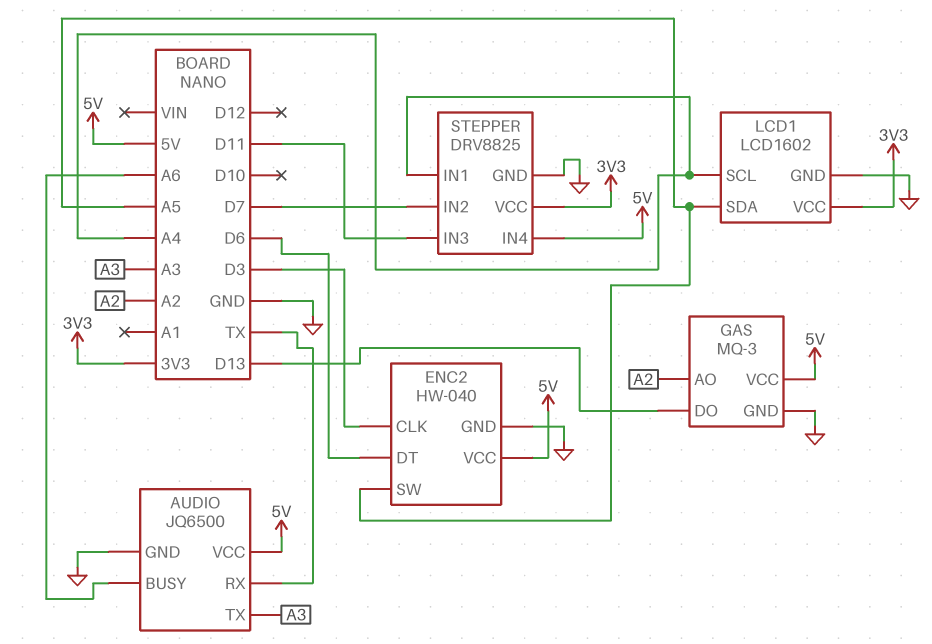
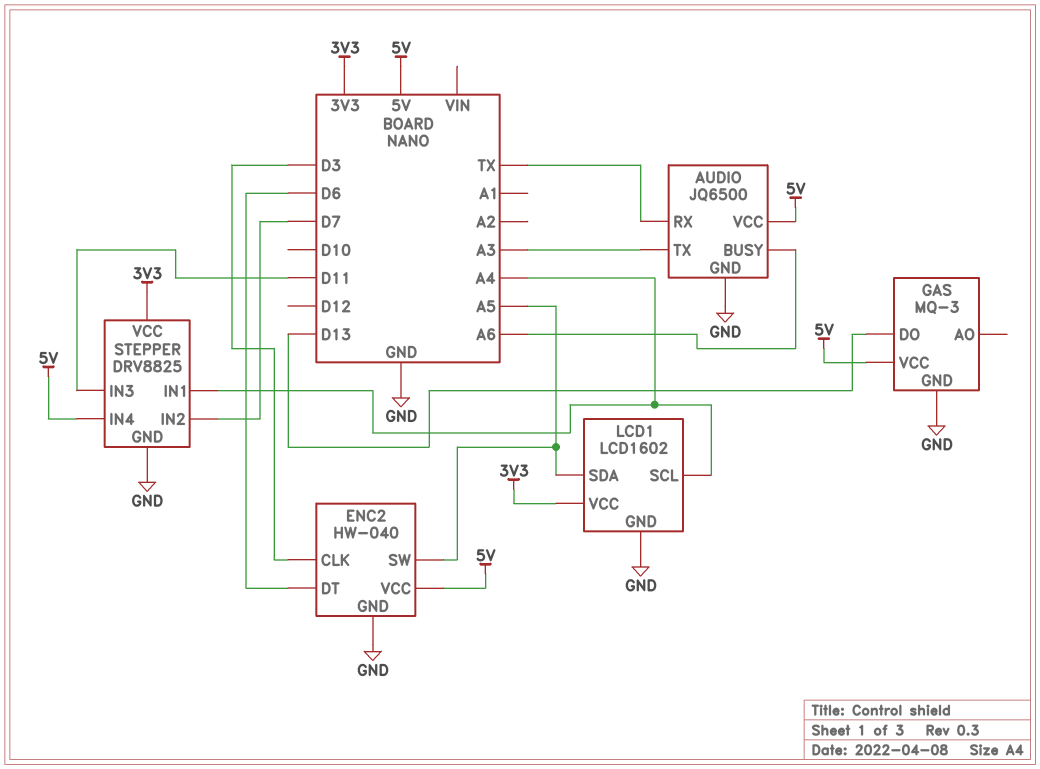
GAS pin AO: A2 -> none

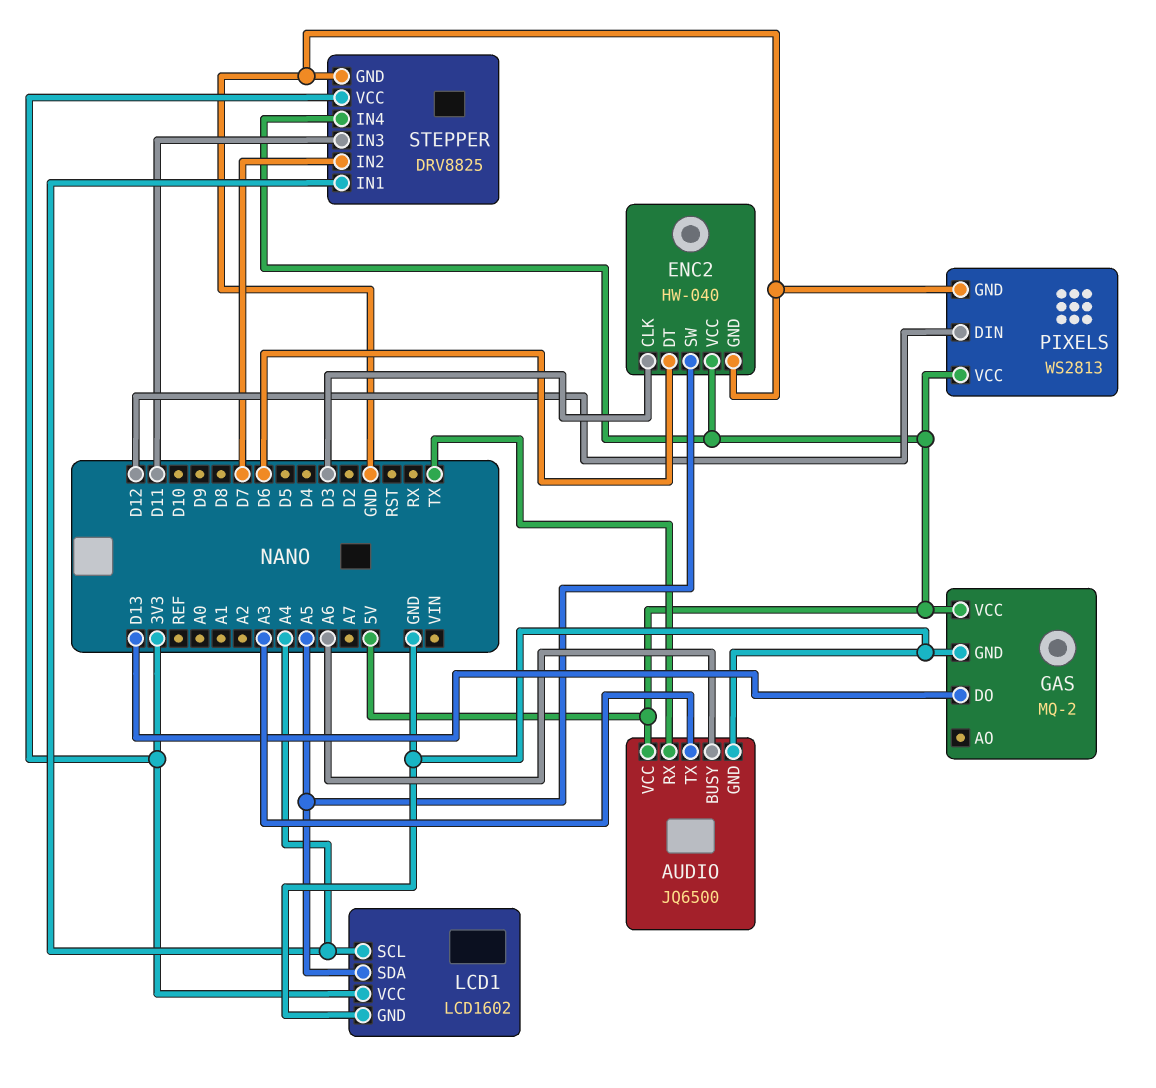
GAS: MQ-3 -> MQ-2
PIXELS: none -> WS2813
PIXELS pin DIN: none -> D12
PIXELS pin GND: none -> GND
PIXELS pin VCC: none -> 5V

